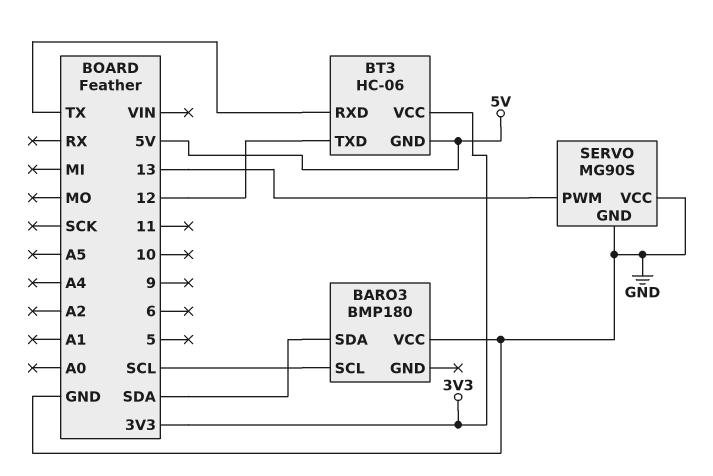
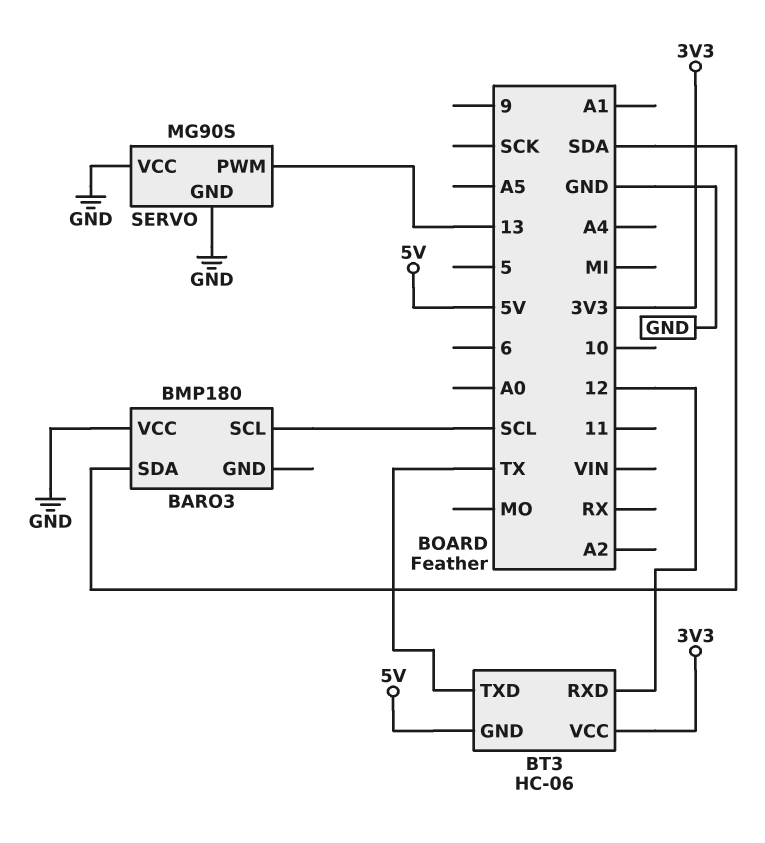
BT3 pin RXD: TX -> 12
BT3 pin TXD: 12 -> TX

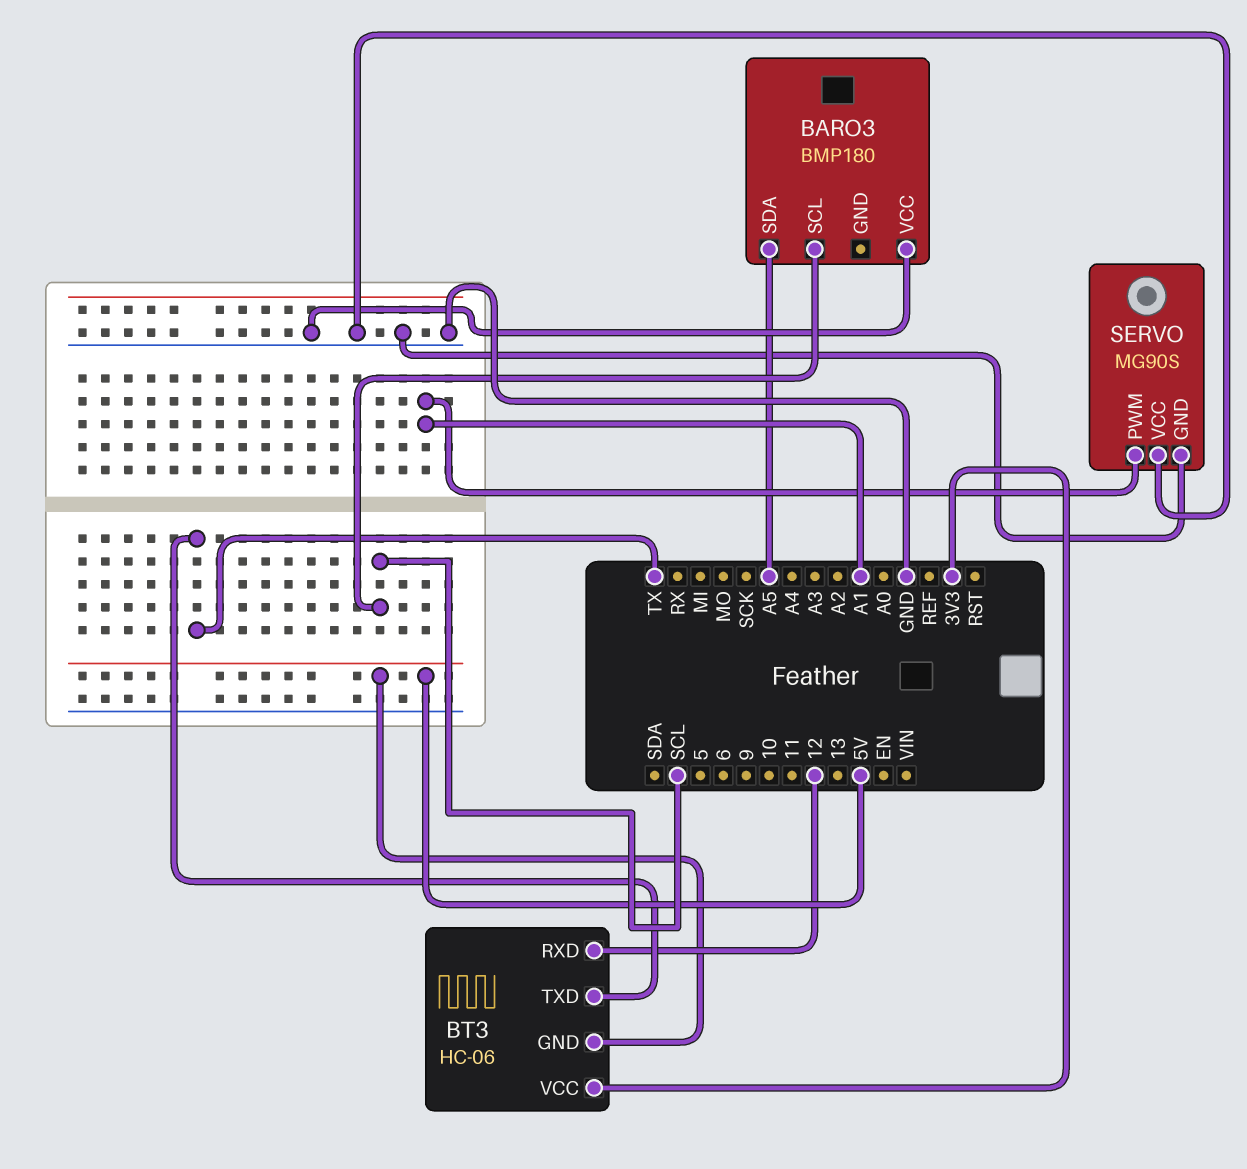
BARO3 pin SDA: SDA -> A5
SERVO pin PWM: 13 -> A1

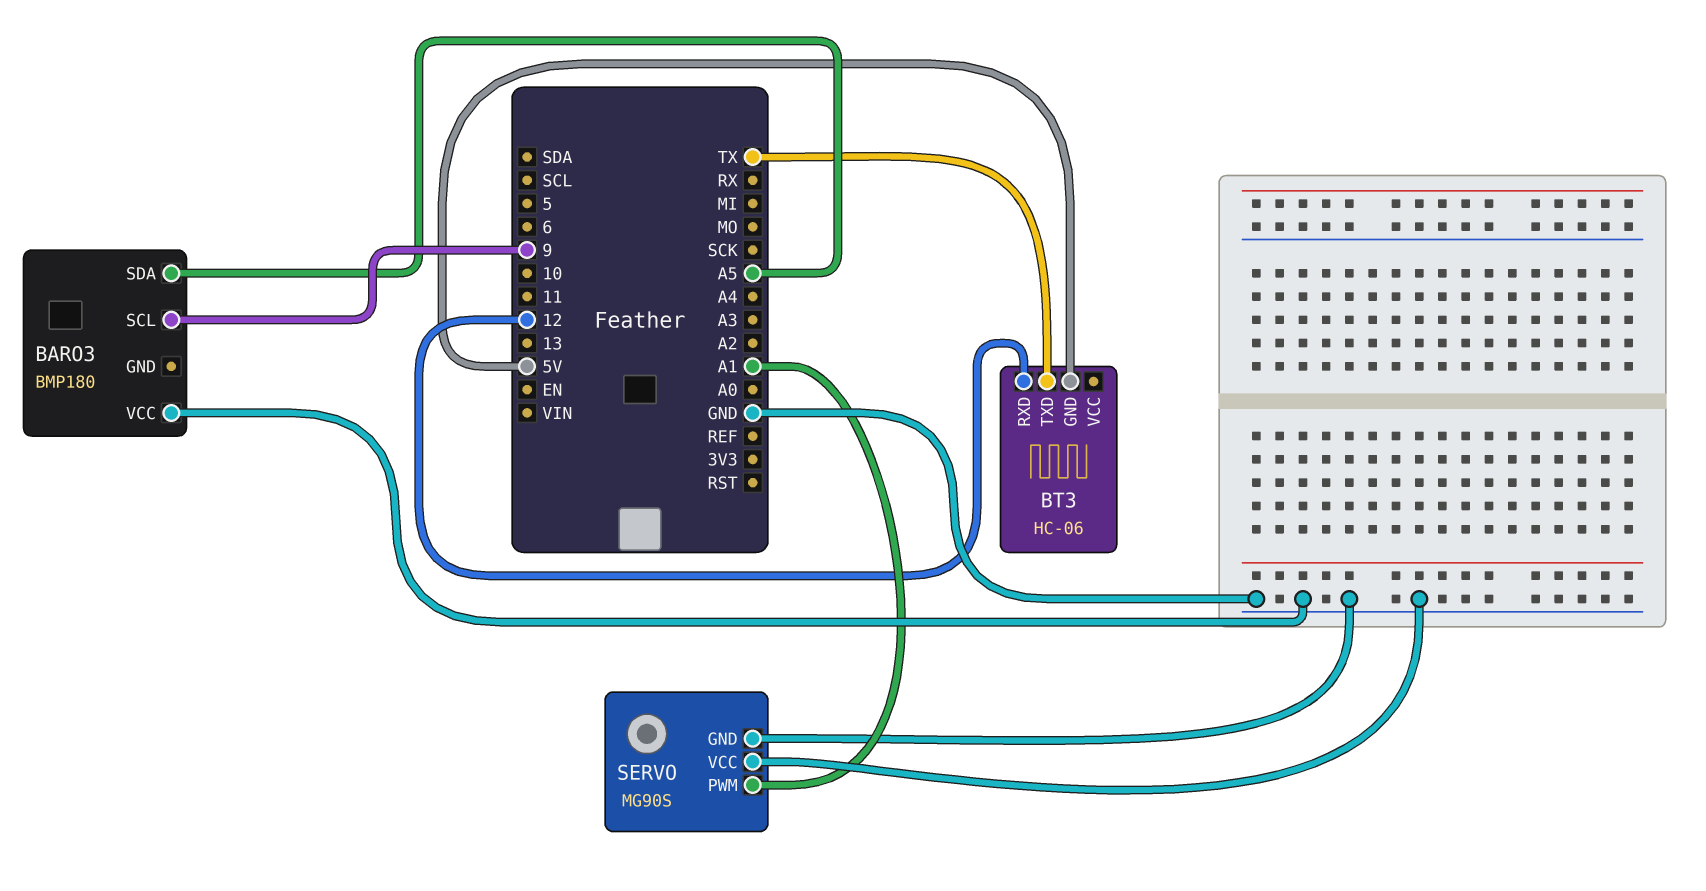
BARO3 pin SCL: SCL -> 9
BT3 pin VCC: 3V3 -> none

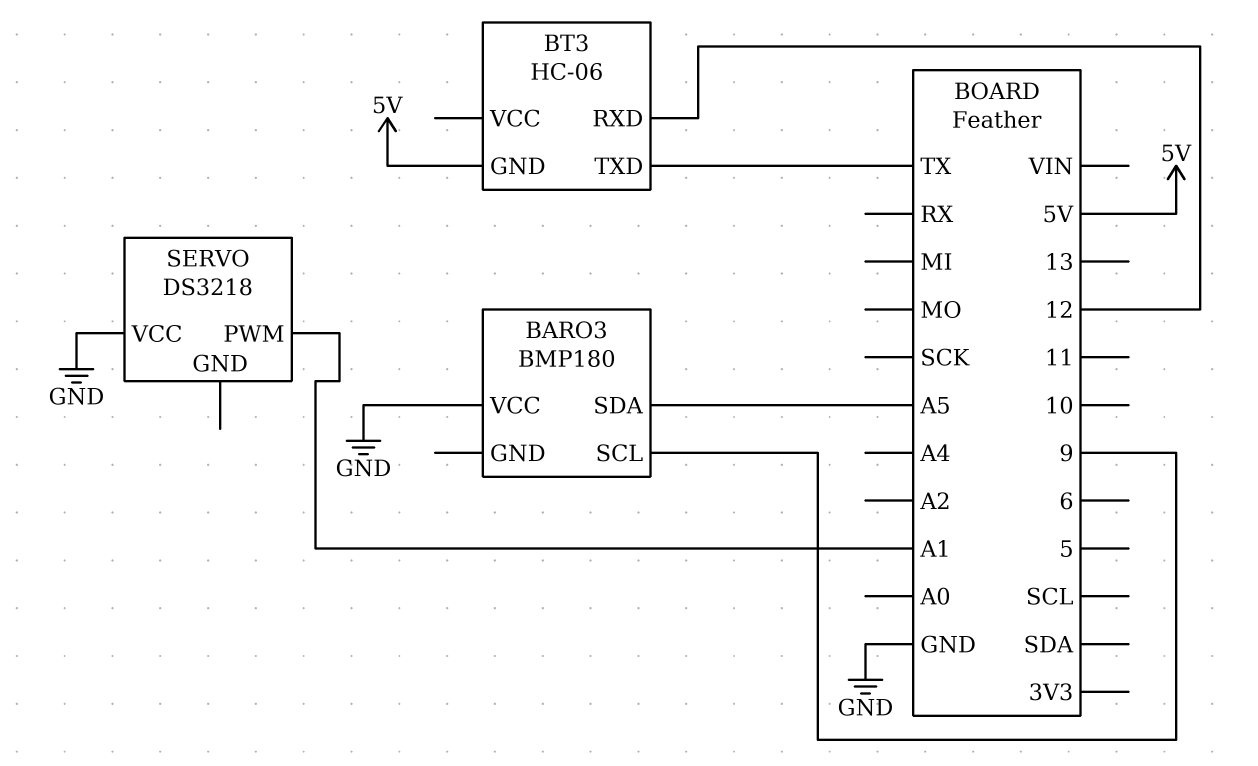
SERVO: MG90S -> DS3218
SERVO pin GND: GND -> none

